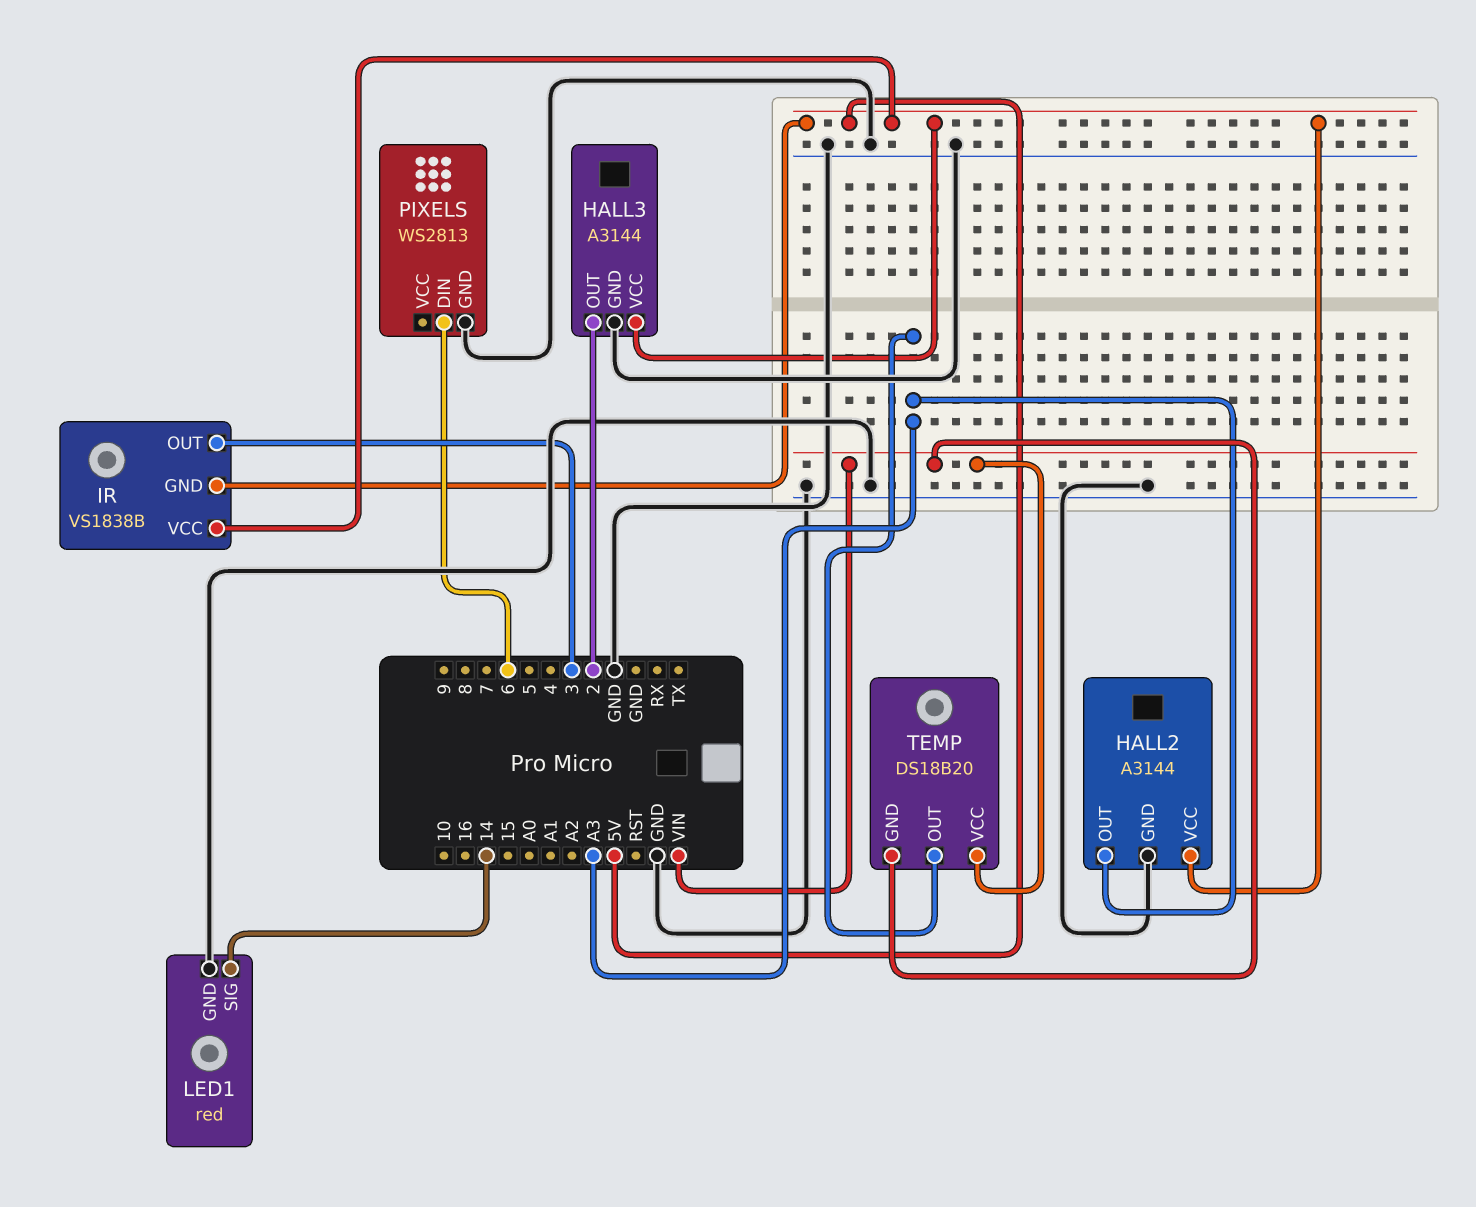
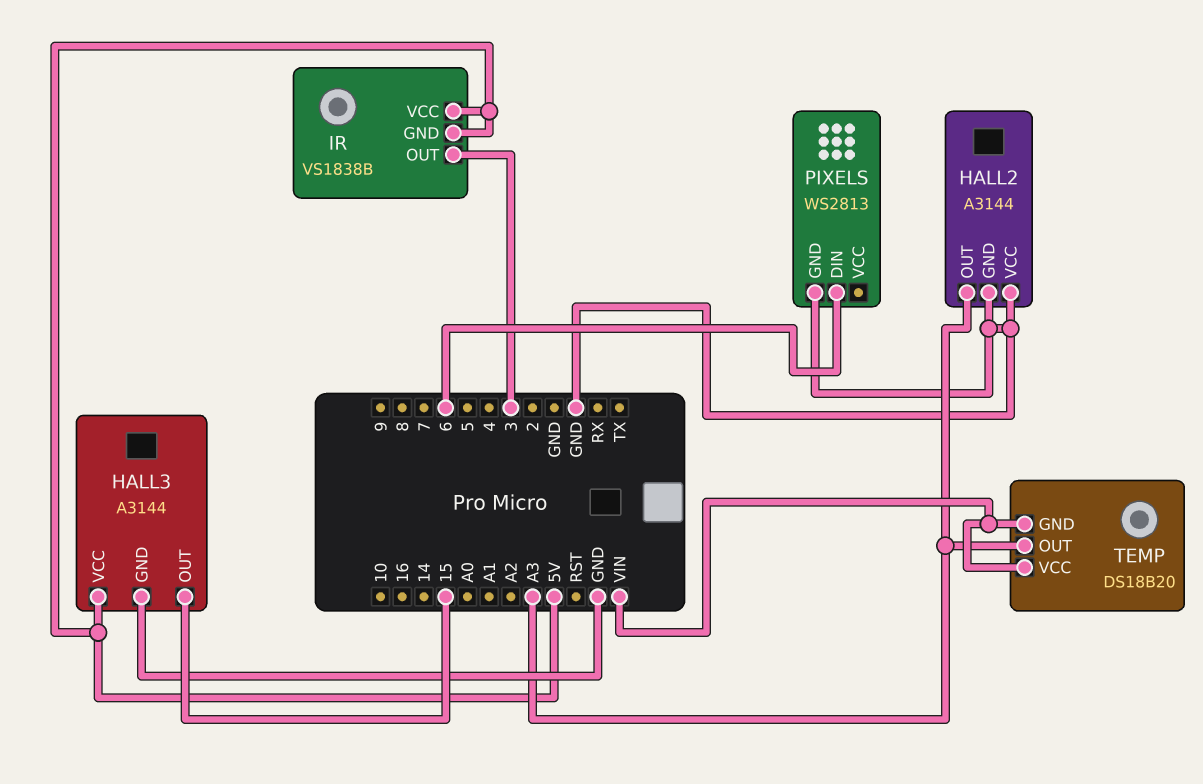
HALL2 pin VCC: 5V -> GND
HALL3 pin OUT: 2 -> 15
LED1: red -> none
LED1 pin GND: GND -> none
LED1 pin SIG: 14 -> none

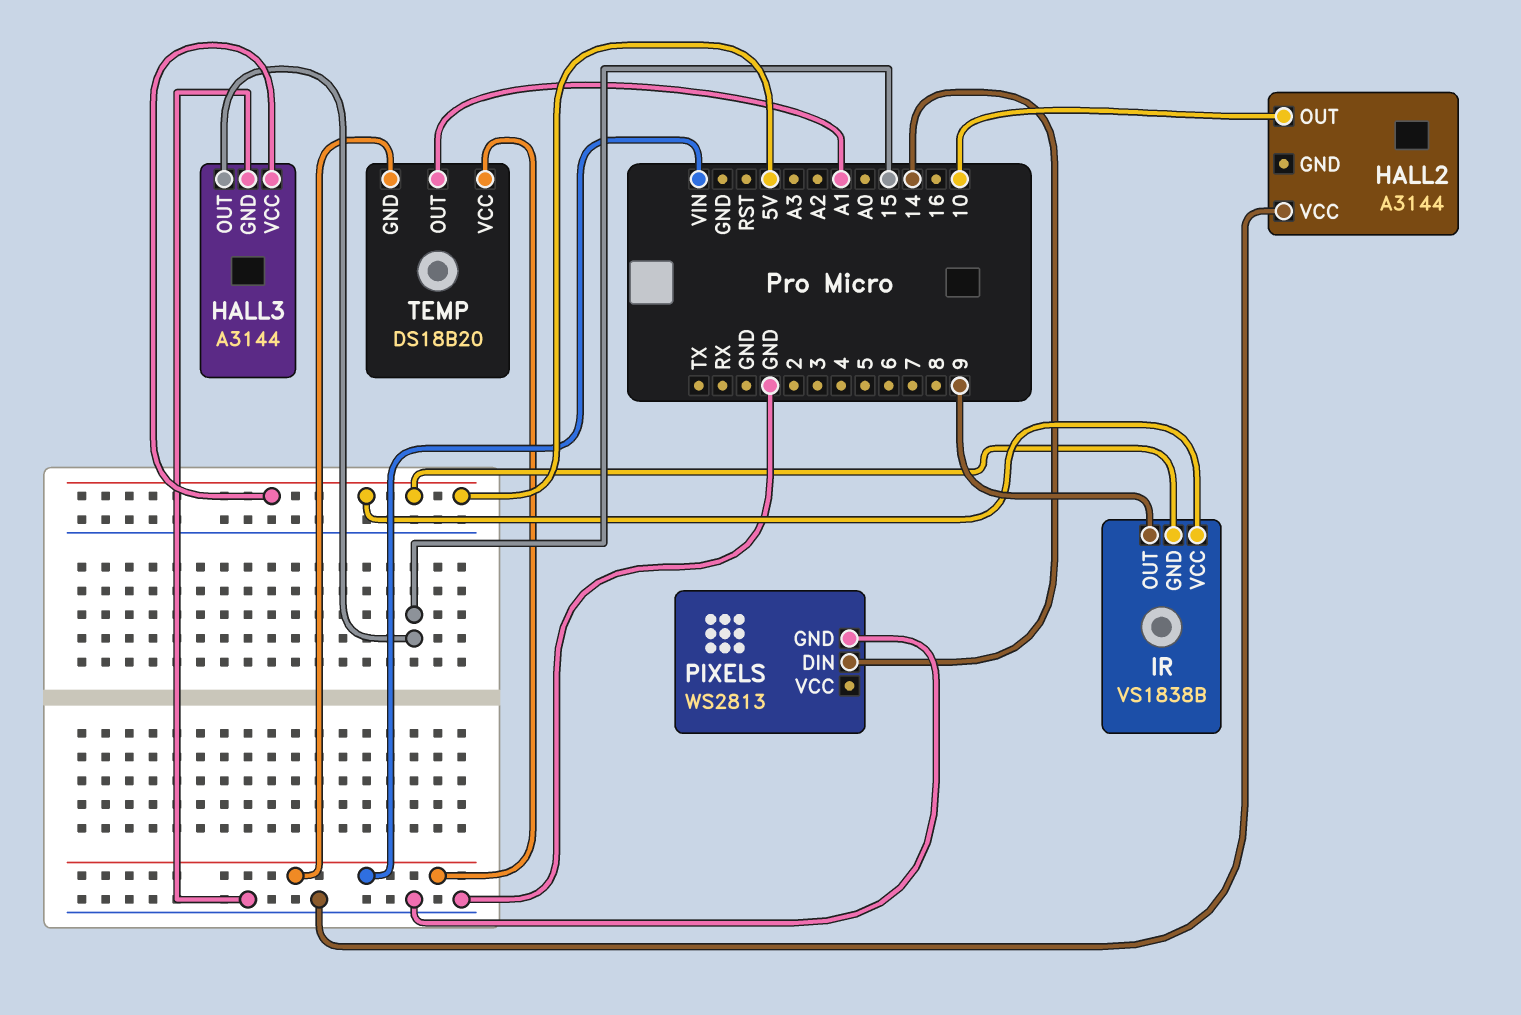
HALL2 pin GND: GND -> none
HALL2 pin OUT: A3 -> 10
IR pin OUT: 3 -> 9
PIXELS pin DIN: 6 -> 14
TEMP pin OUT: A3 -> A1

